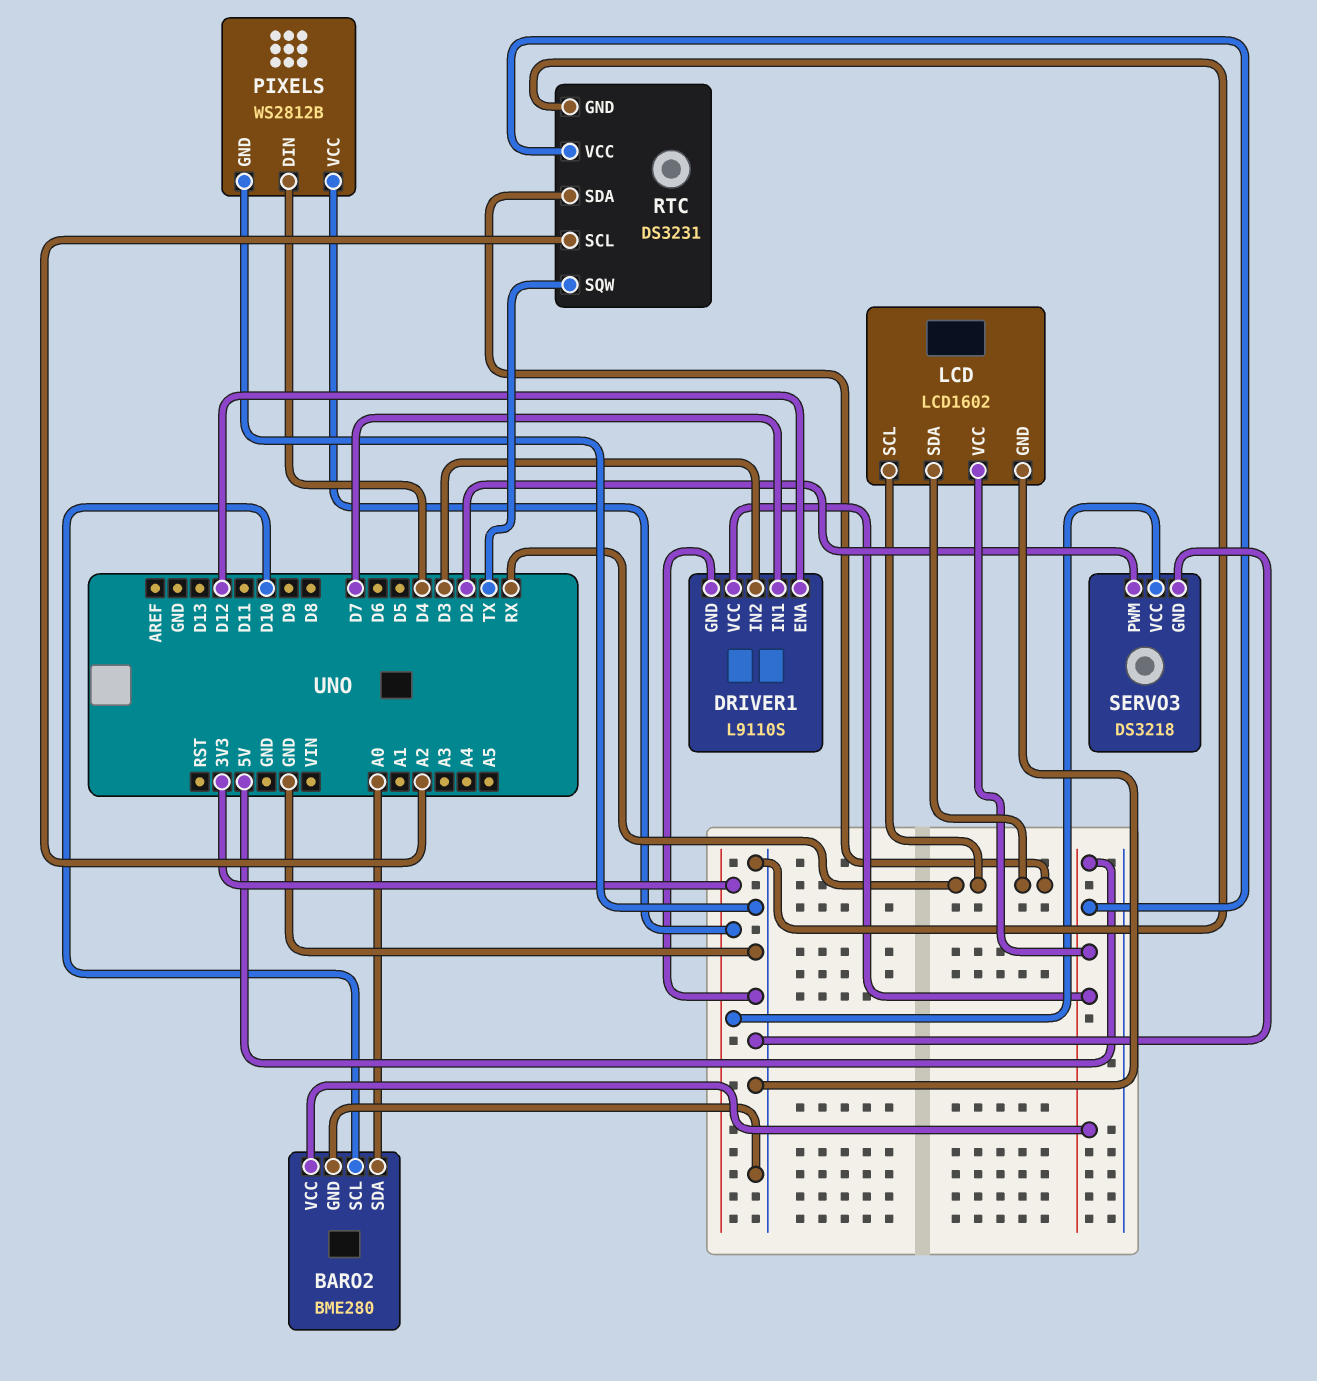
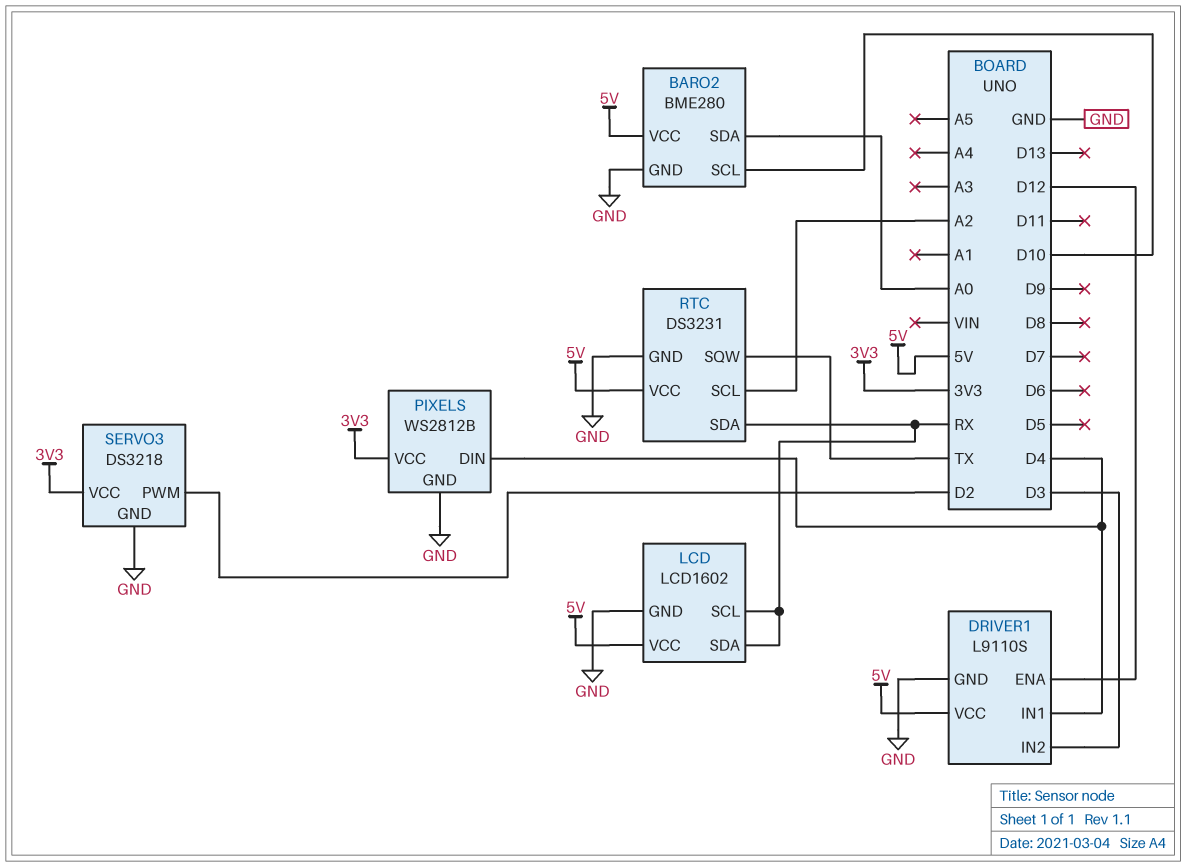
DRIVER1 pin IN1: D7 -> D4

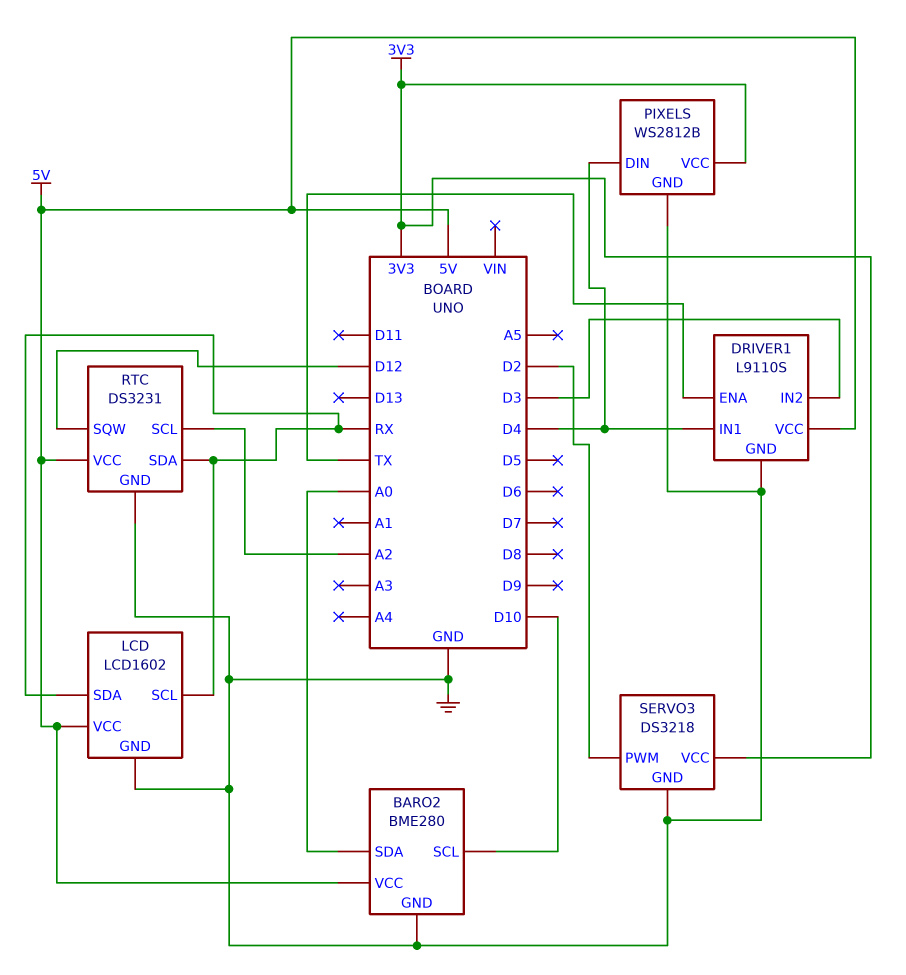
DRIVER1 pin ENA: D12 -> TX
RTC pin SQW: TX -> D12

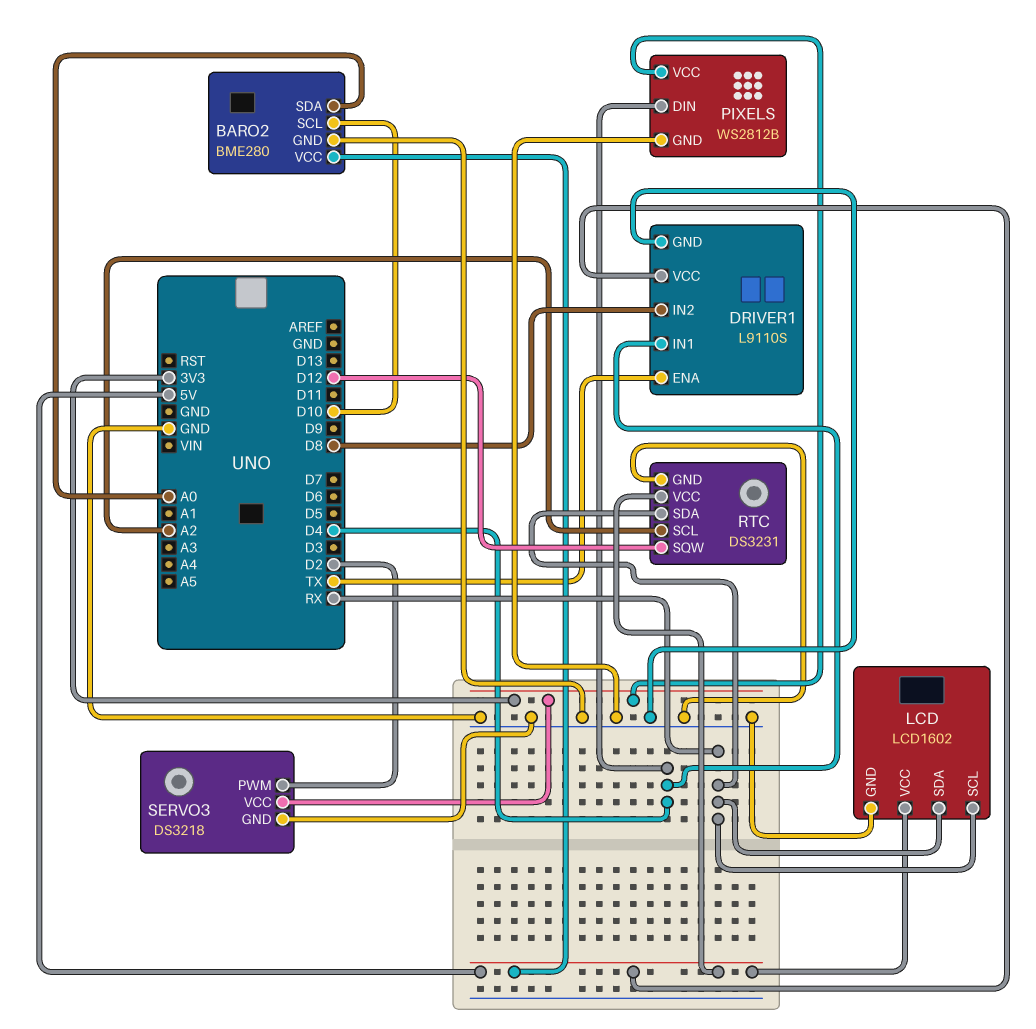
DRIVER1 pin IN2: D3 -> D8

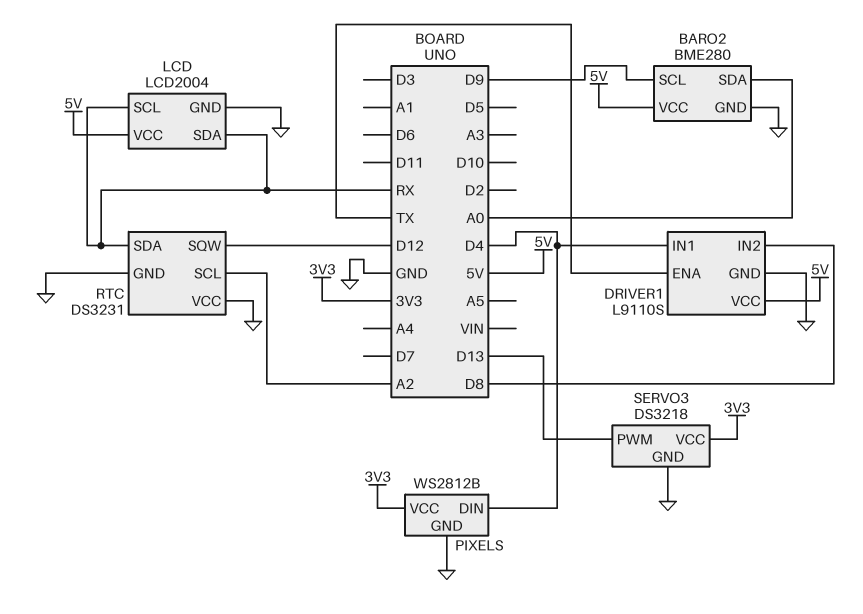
BARO2 pin SCL: D10 -> D9
LCD: LCD1602 -> LCD2004
RTC pin VCC: 5V -> GND
SERVO3 pin PWM: D2 -> D13

